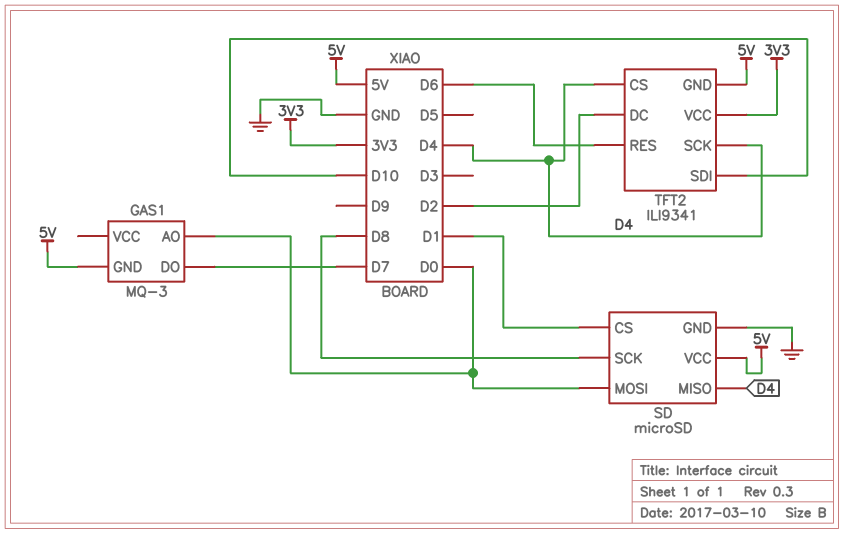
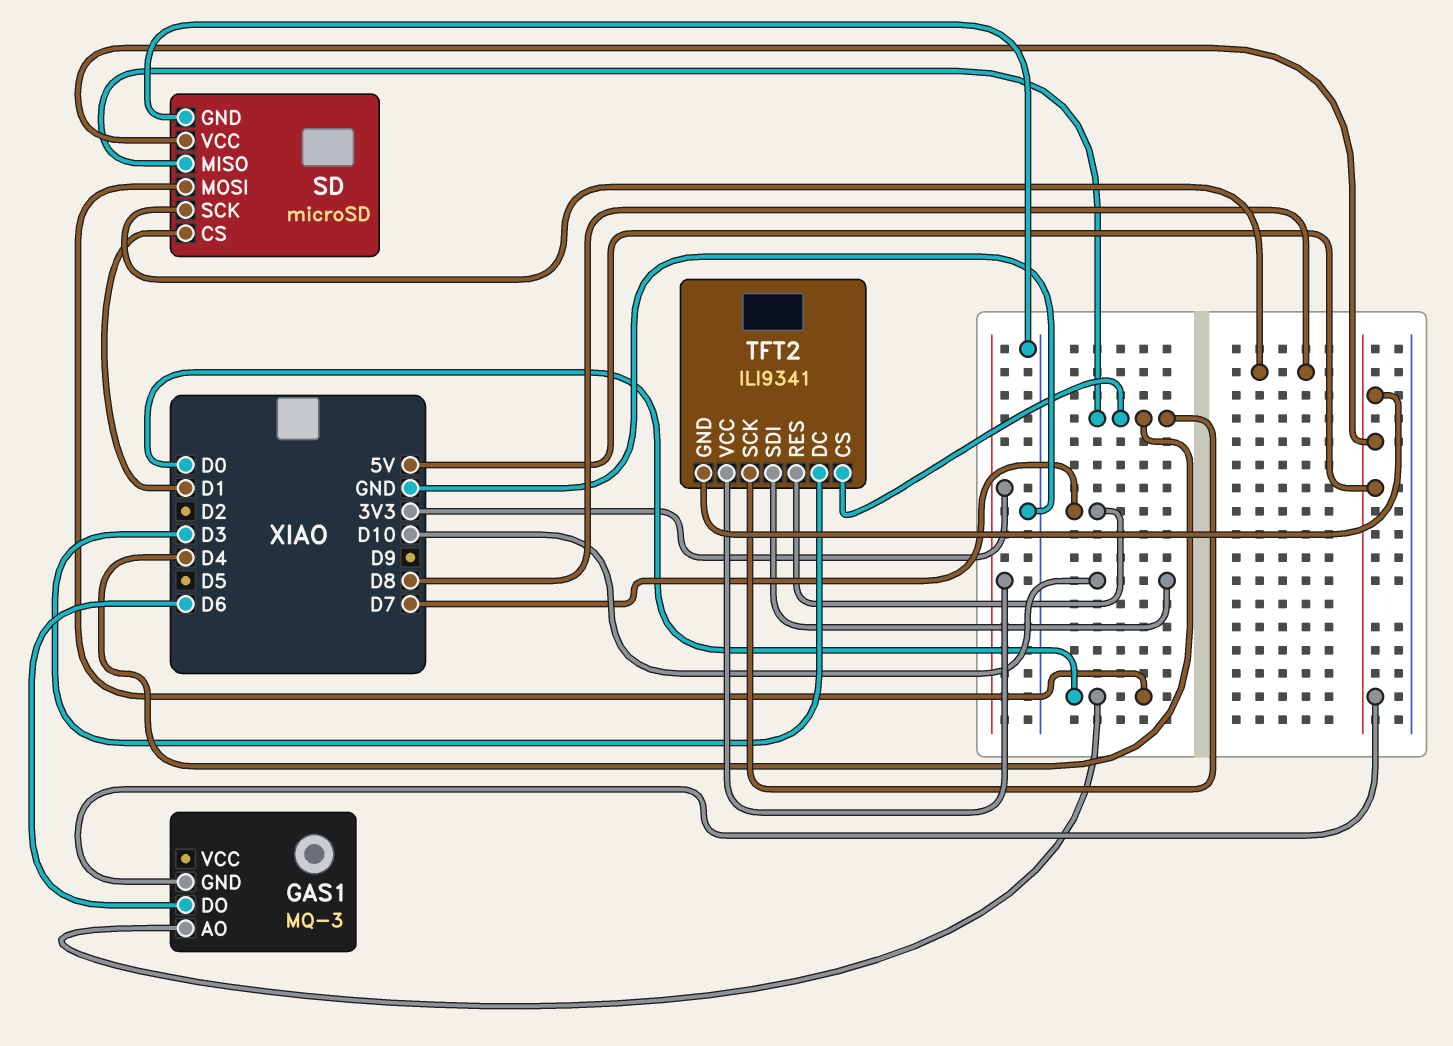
GAS1 pin DO: D7 -> D6
TFT2 pin DC: D2 -> D3
TFT2 pin RES: D6 -> D7

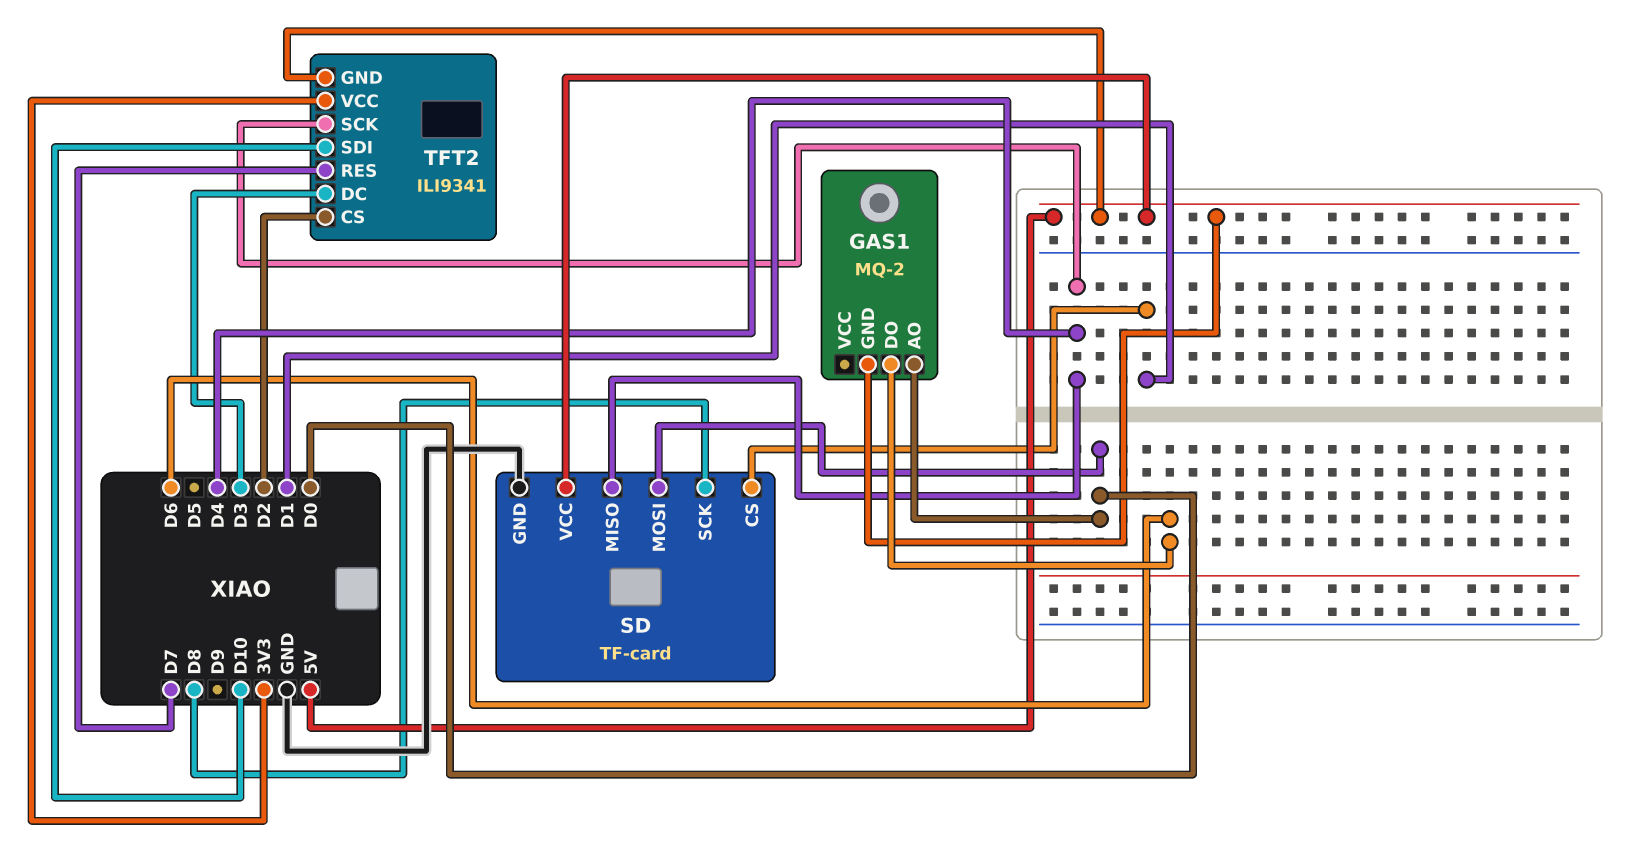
GAS1: MQ-3 -> MQ-2
SD: microSD -> TF-card
TFT2 pin CS: D4 -> D2

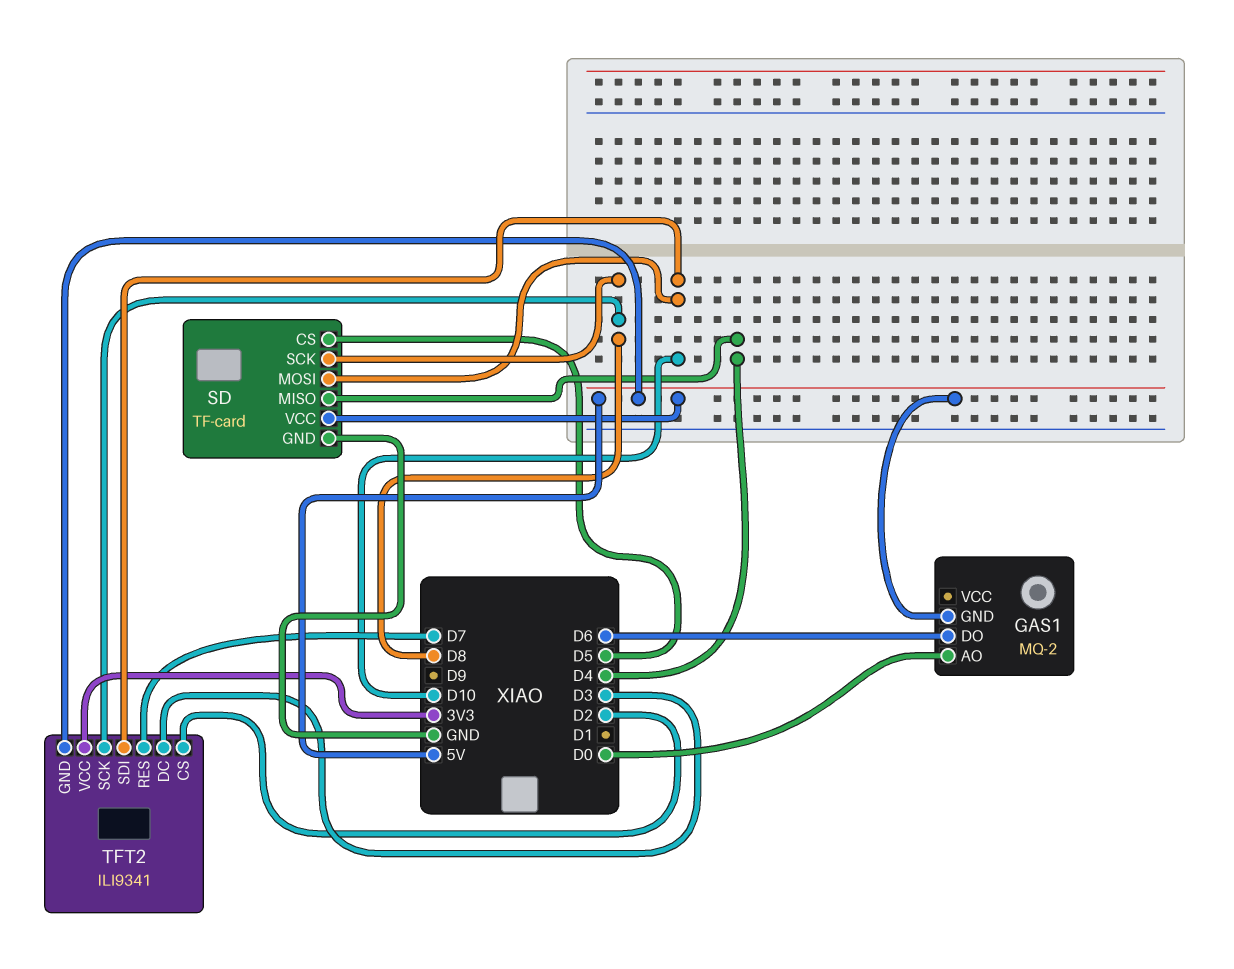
SD pin CS: D1 -> D5
SD pin MOSI: D0 -> D10
TFT2 pin SCK: D4 -> D8

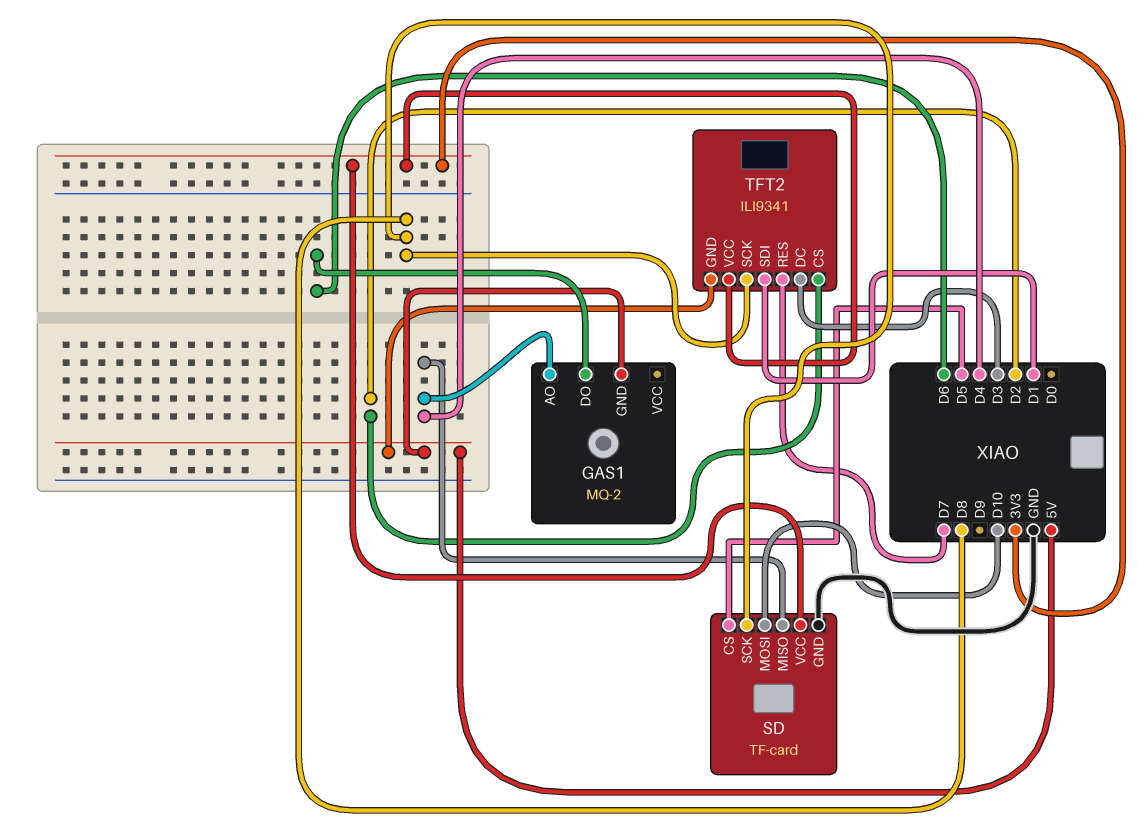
GAS1 pin AO: D0 -> D4
SD pin VCC: 5V -> 3V3
TFT2 pin SDI: D10 -> D1

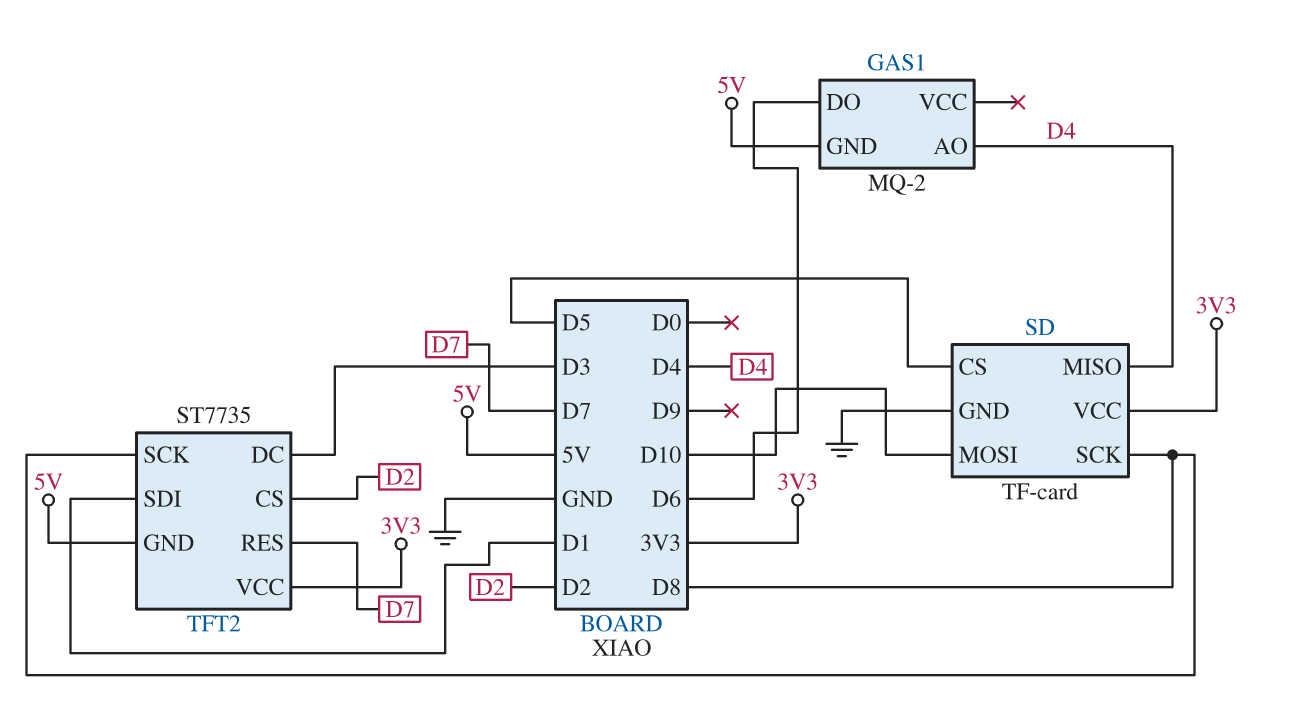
TFT2: ILI9341 -> ST7735

